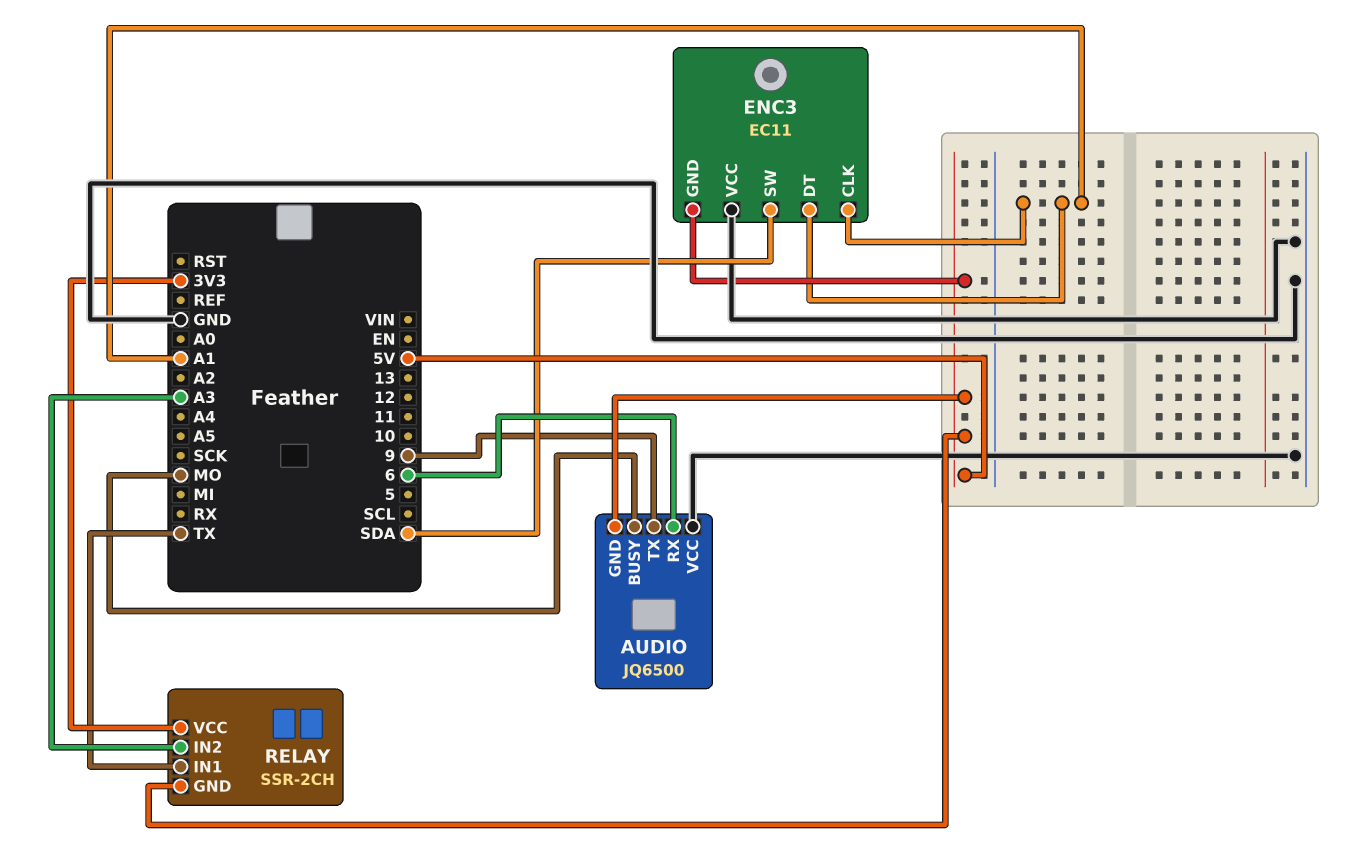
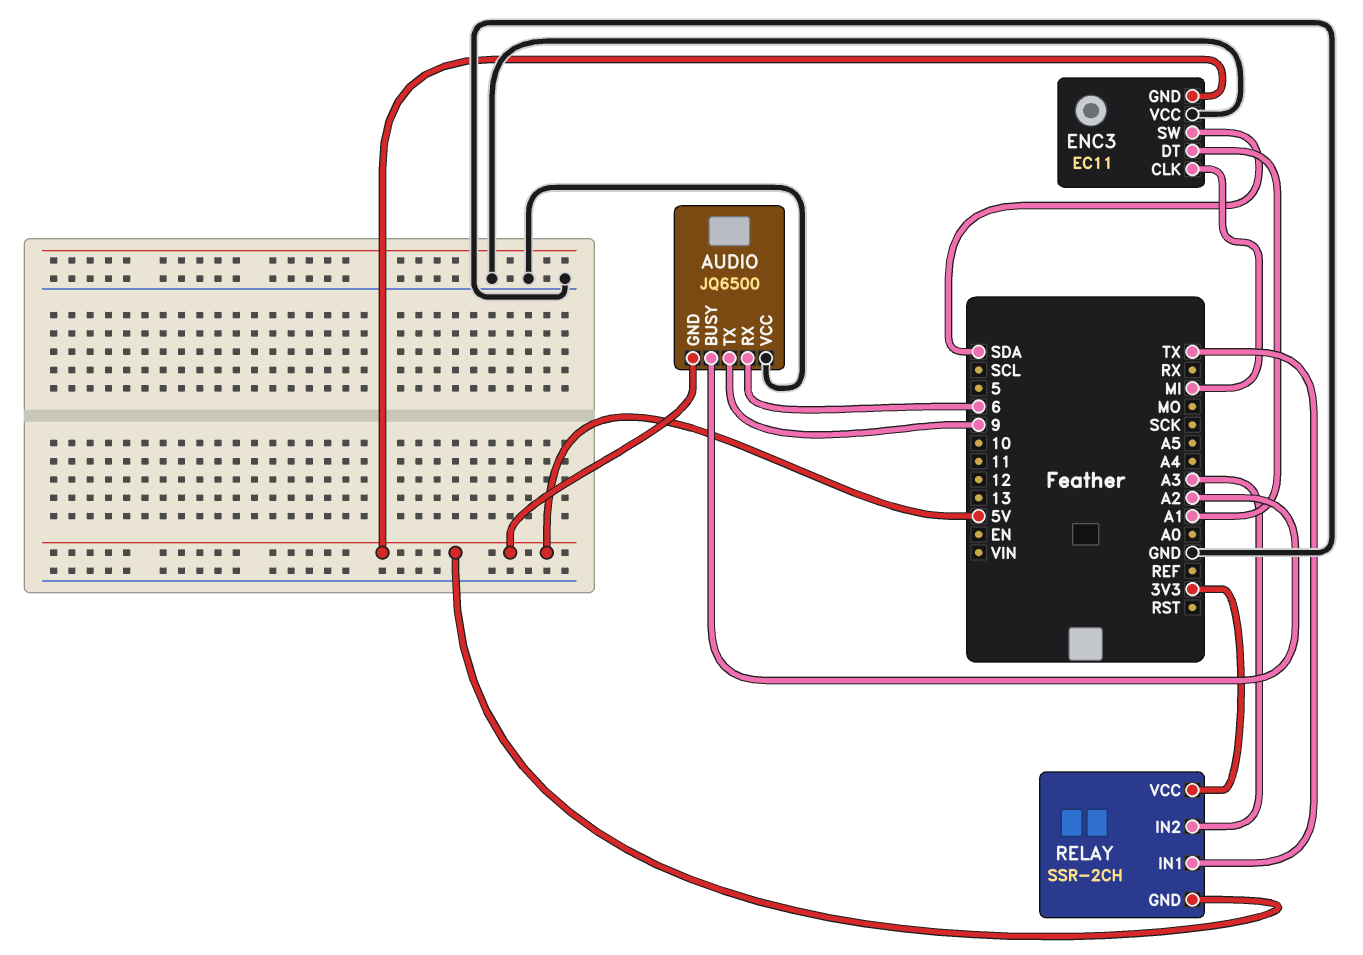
AUDIO pin BUSY: MO -> A2
ENC3 pin CLK: A1 -> MI

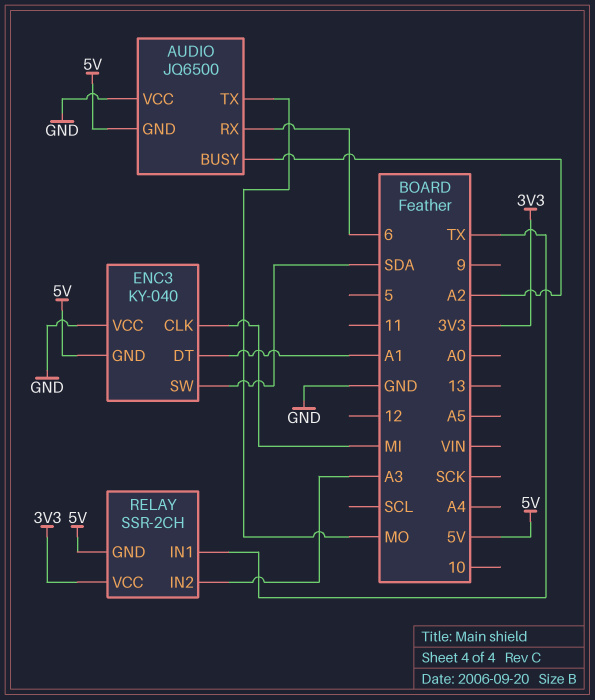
AUDIO pin TX: 9 -> MO
ENC3: EC11 -> KY-040

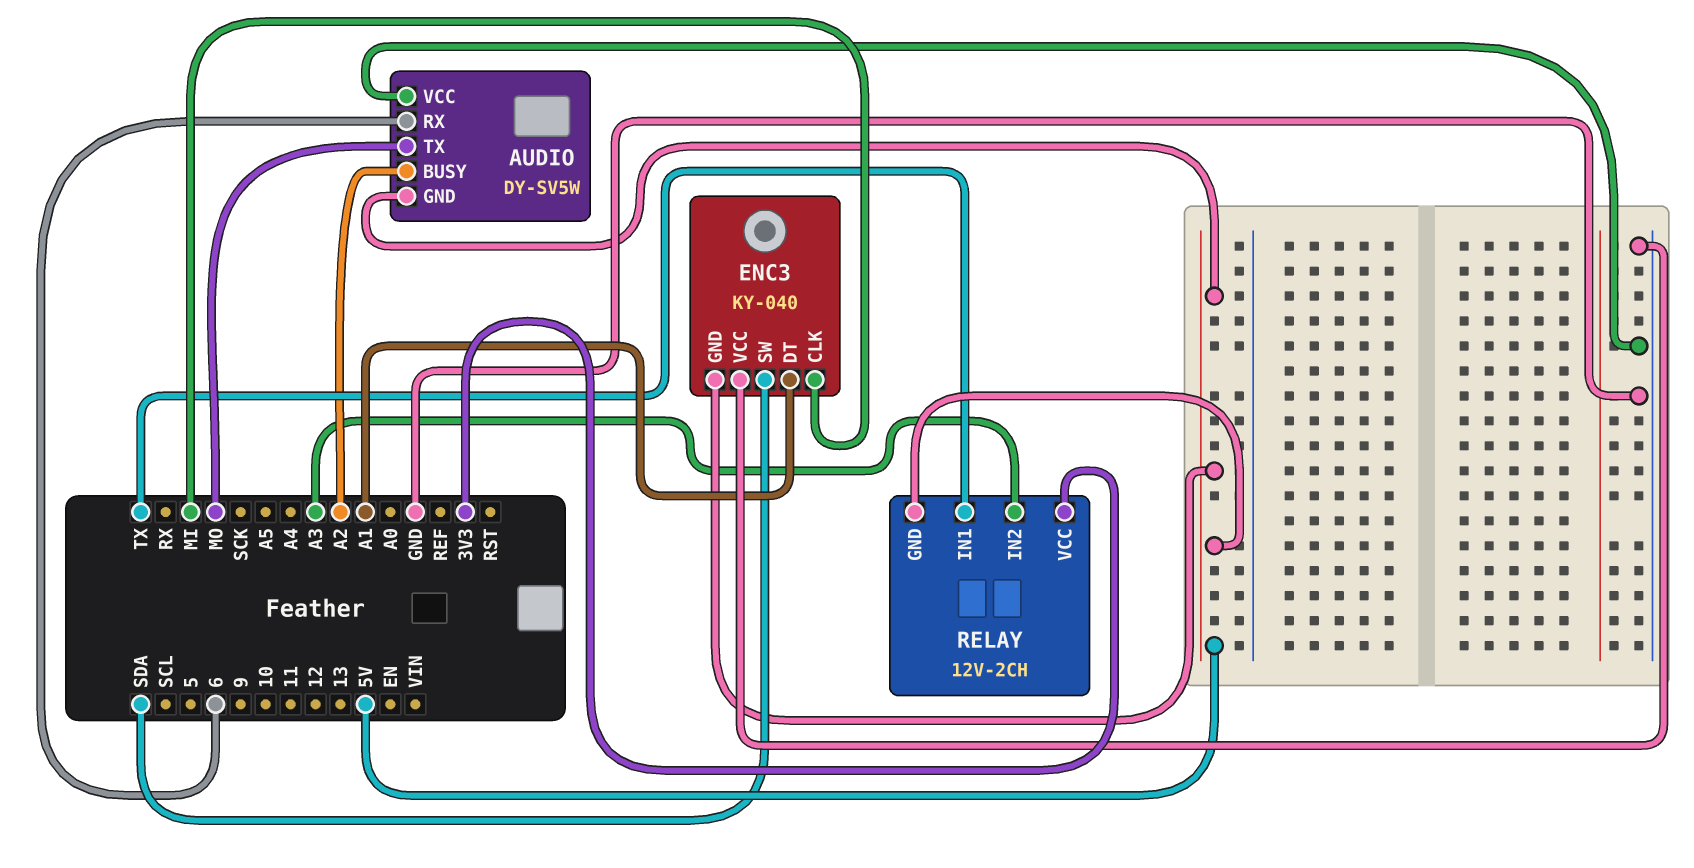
AUDIO: JQ6500 -> DY-SV5W
RELAY: SSR-2CH -> 12V-2CH

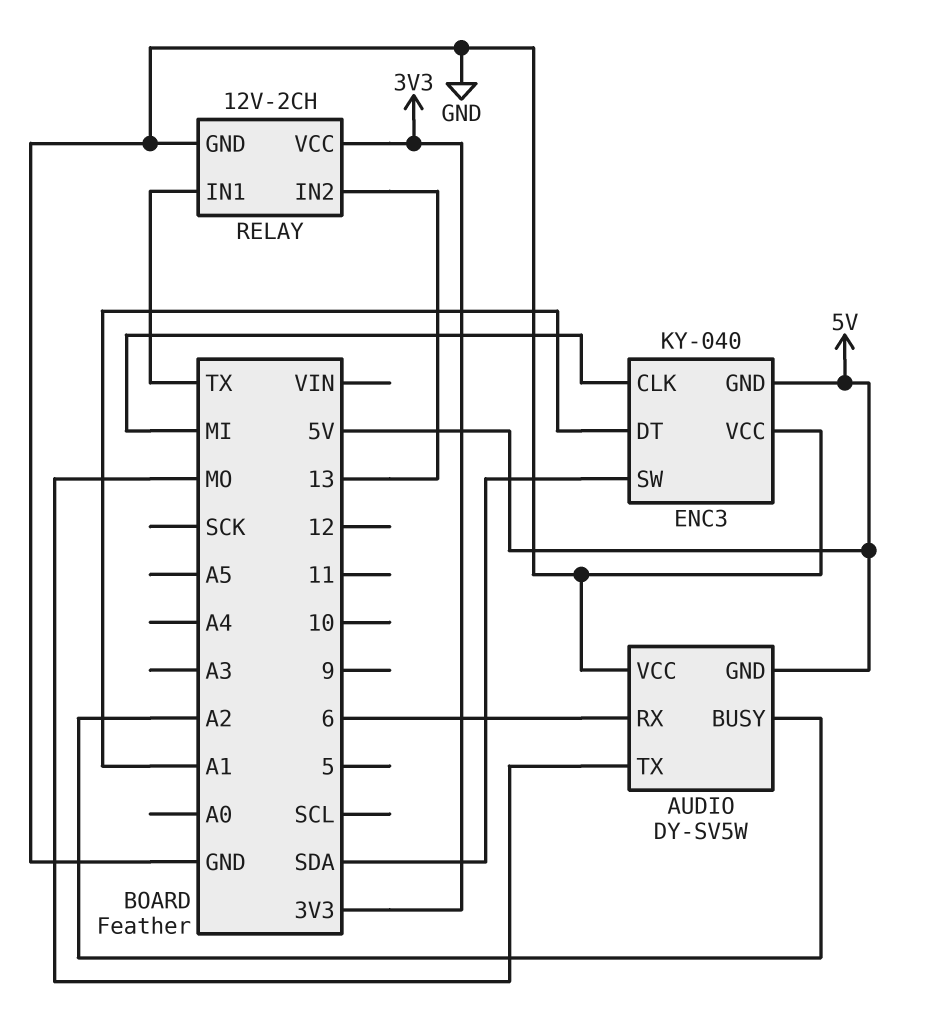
RELAY pin GND: 5V -> GND
RELAY pin IN2: A3 -> 13

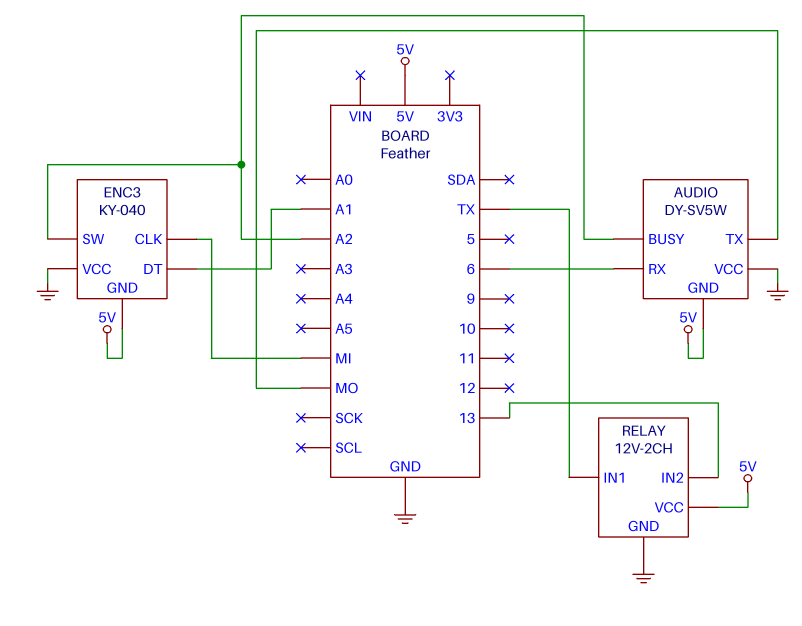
ENC3 pin SW: SDA -> A2
RELAY pin VCC: 3V3 -> 5V

